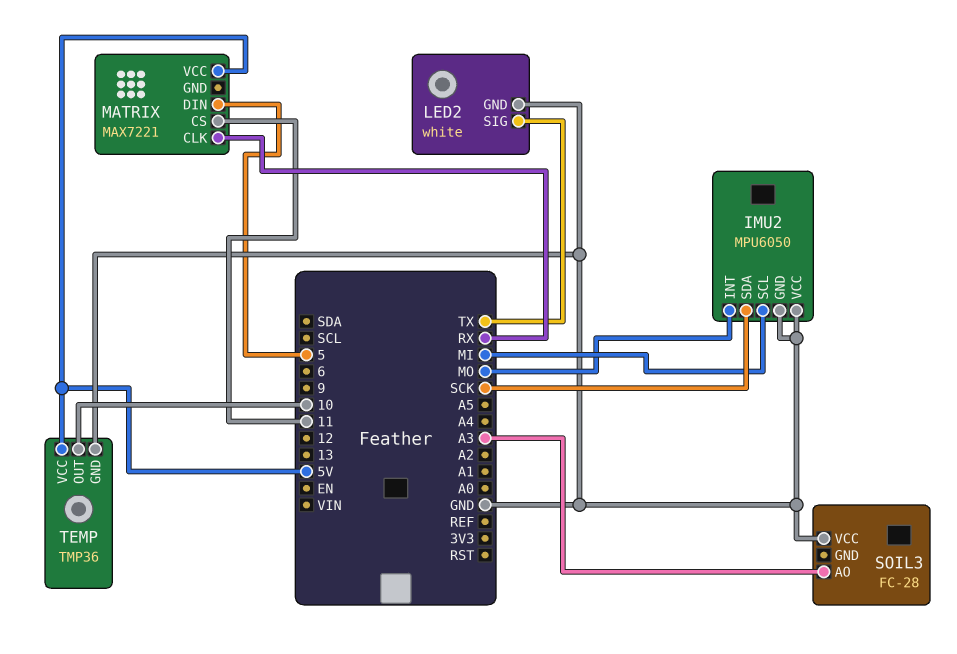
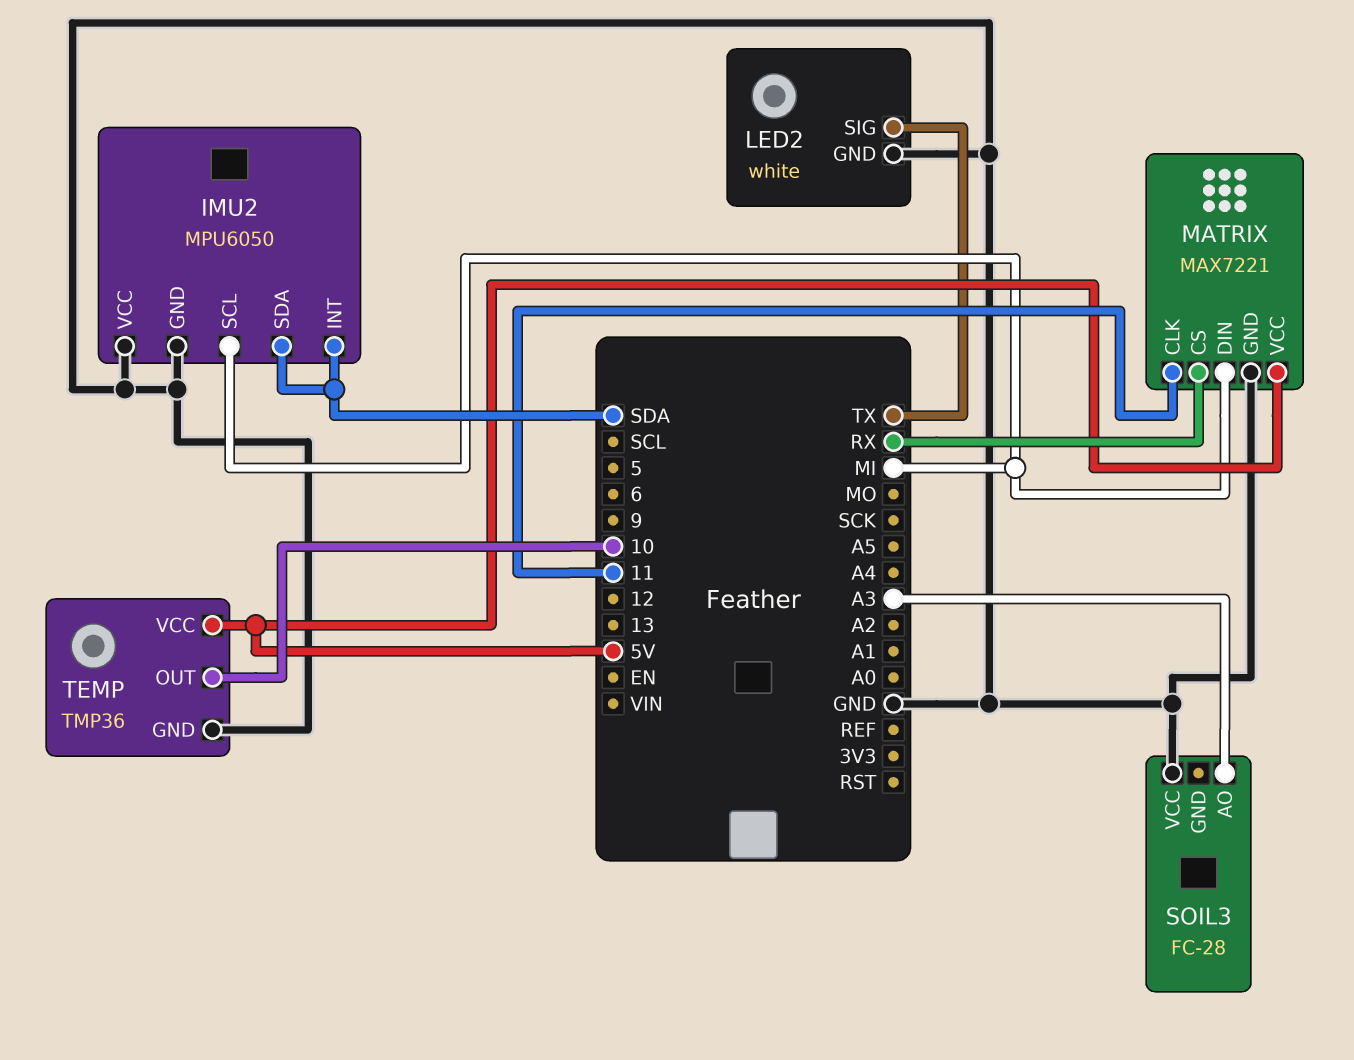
IMU2 pin INT: MO -> SDA
IMU2 pin SDA: SCK -> SDA
MATRIX pin CLK: RX -> 11
MATRIX pin CS: 11 -> RX
MATRIX pin DIN: 5 -> MI
MATRIX pin GND: none -> GND

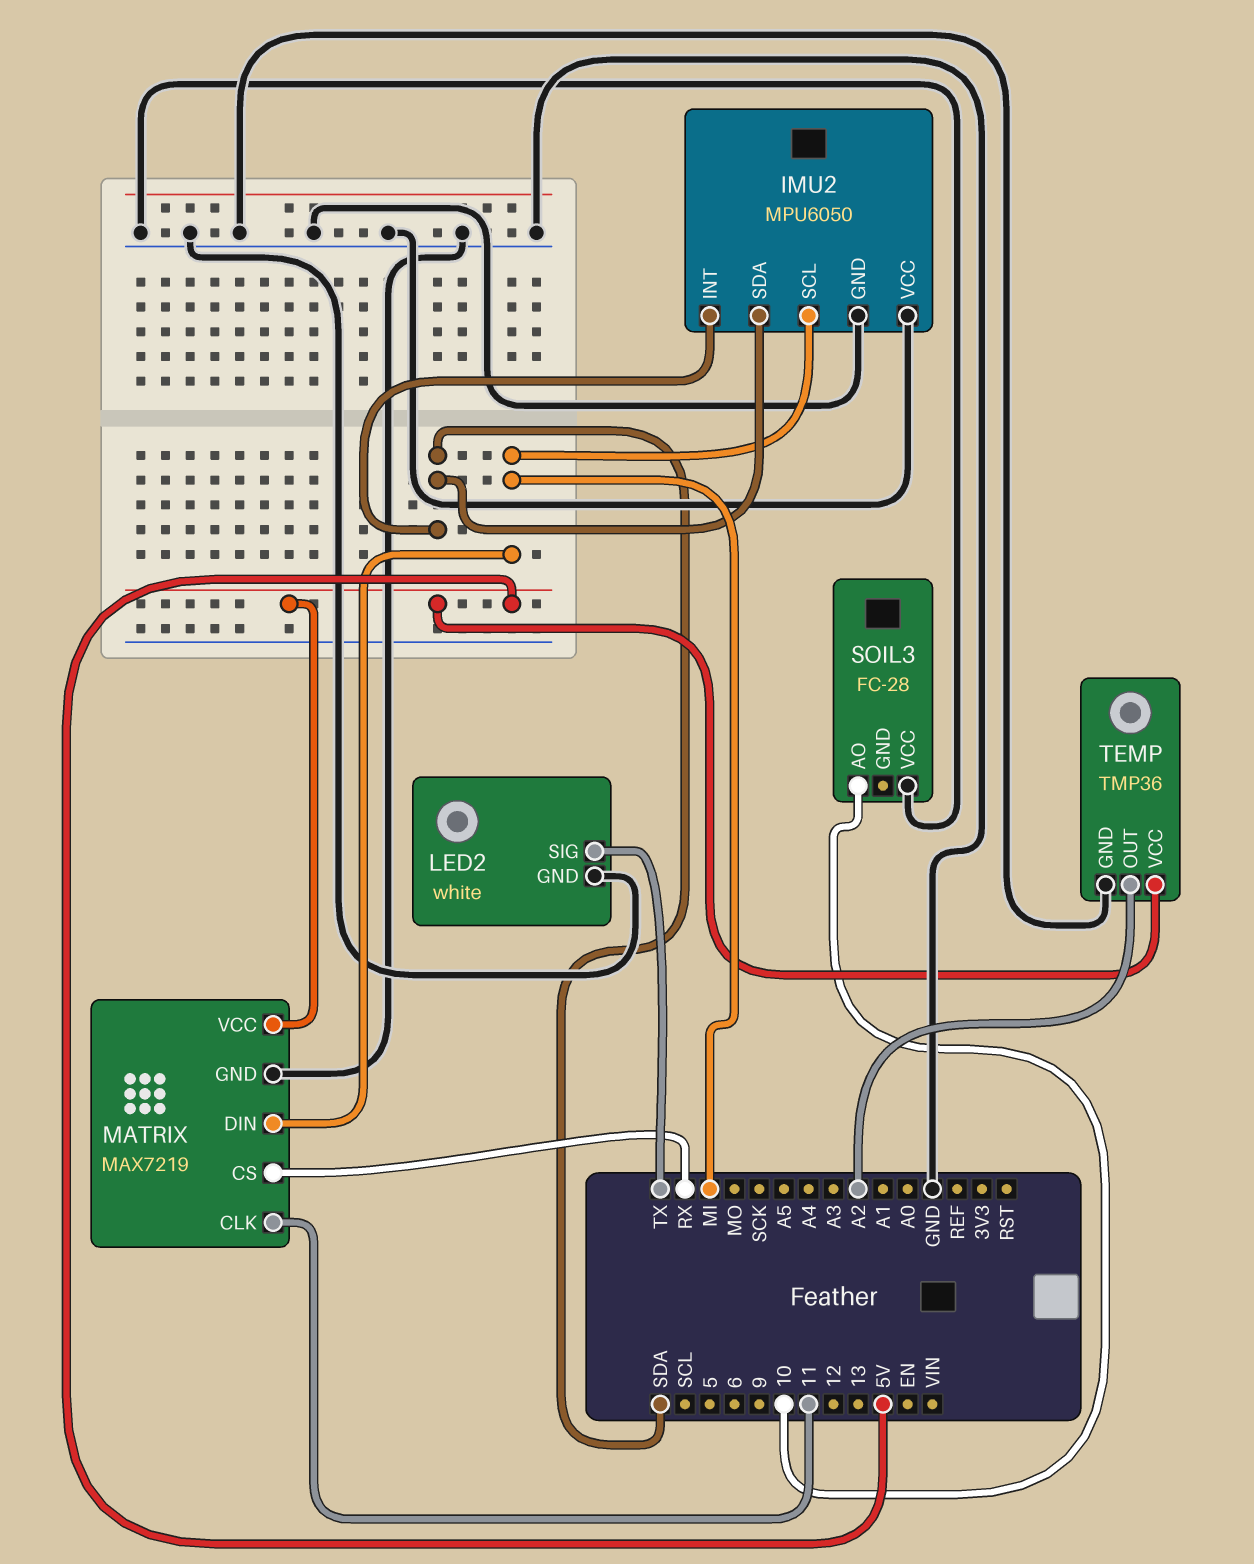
MATRIX: MAX7221 -> MAX7219
SOIL3 pin AO: A3 -> 10
TEMP pin OUT: 10 -> A2

